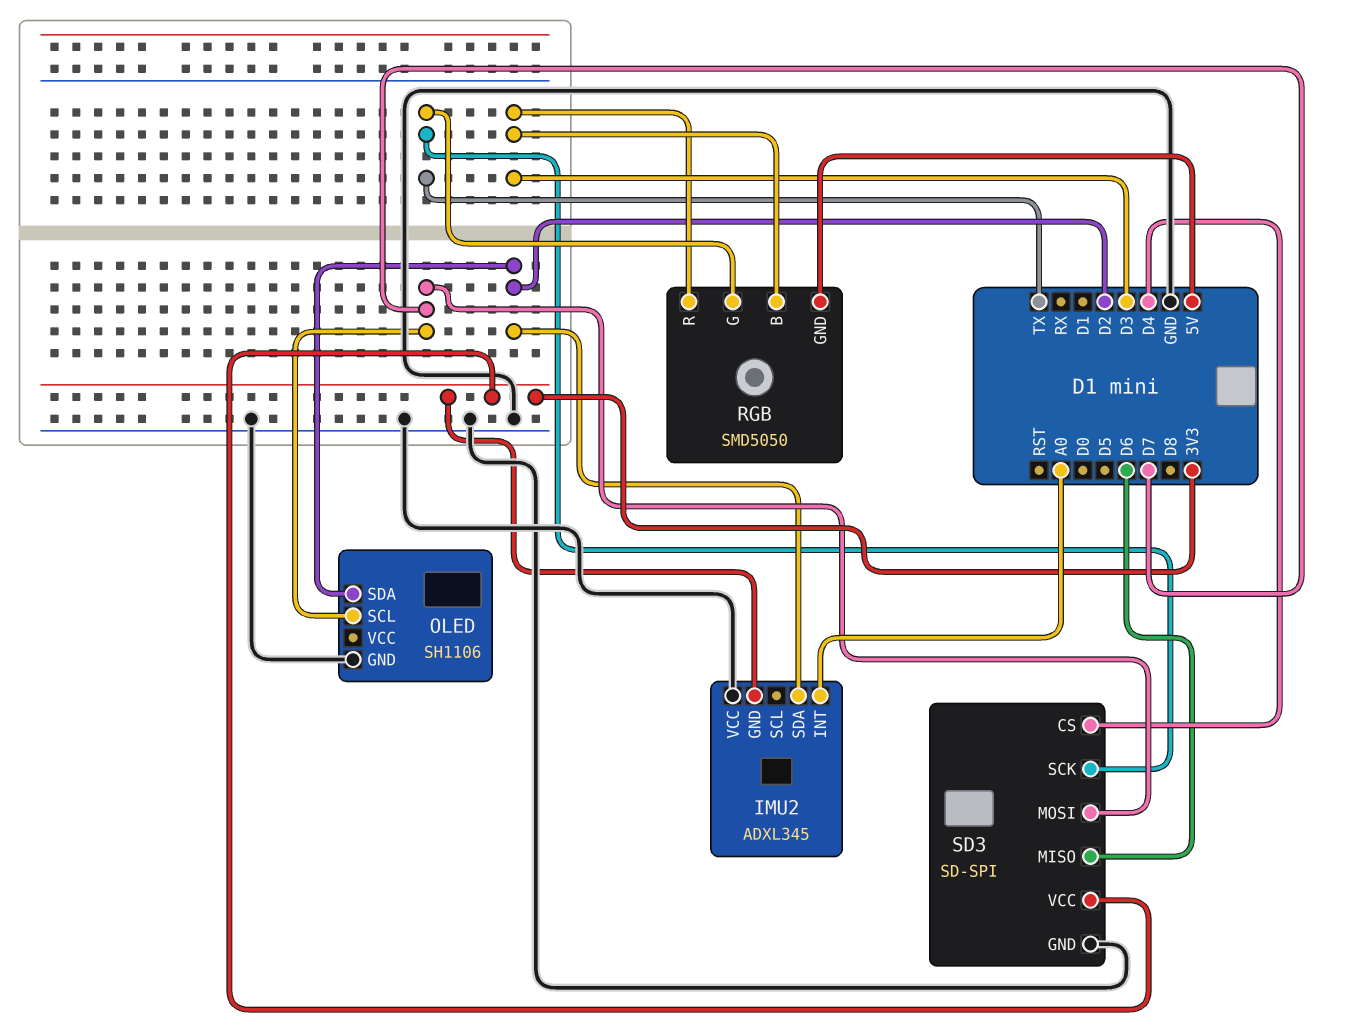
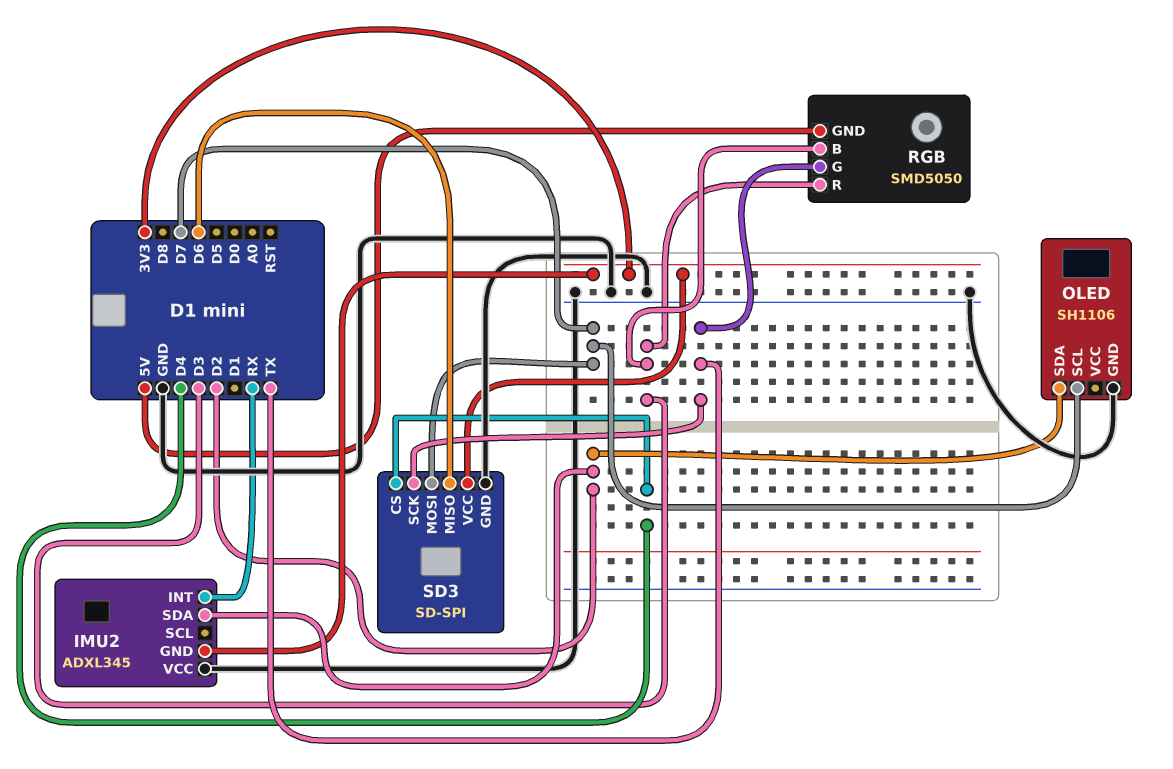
IMU2 pin INT: A0 -> RX

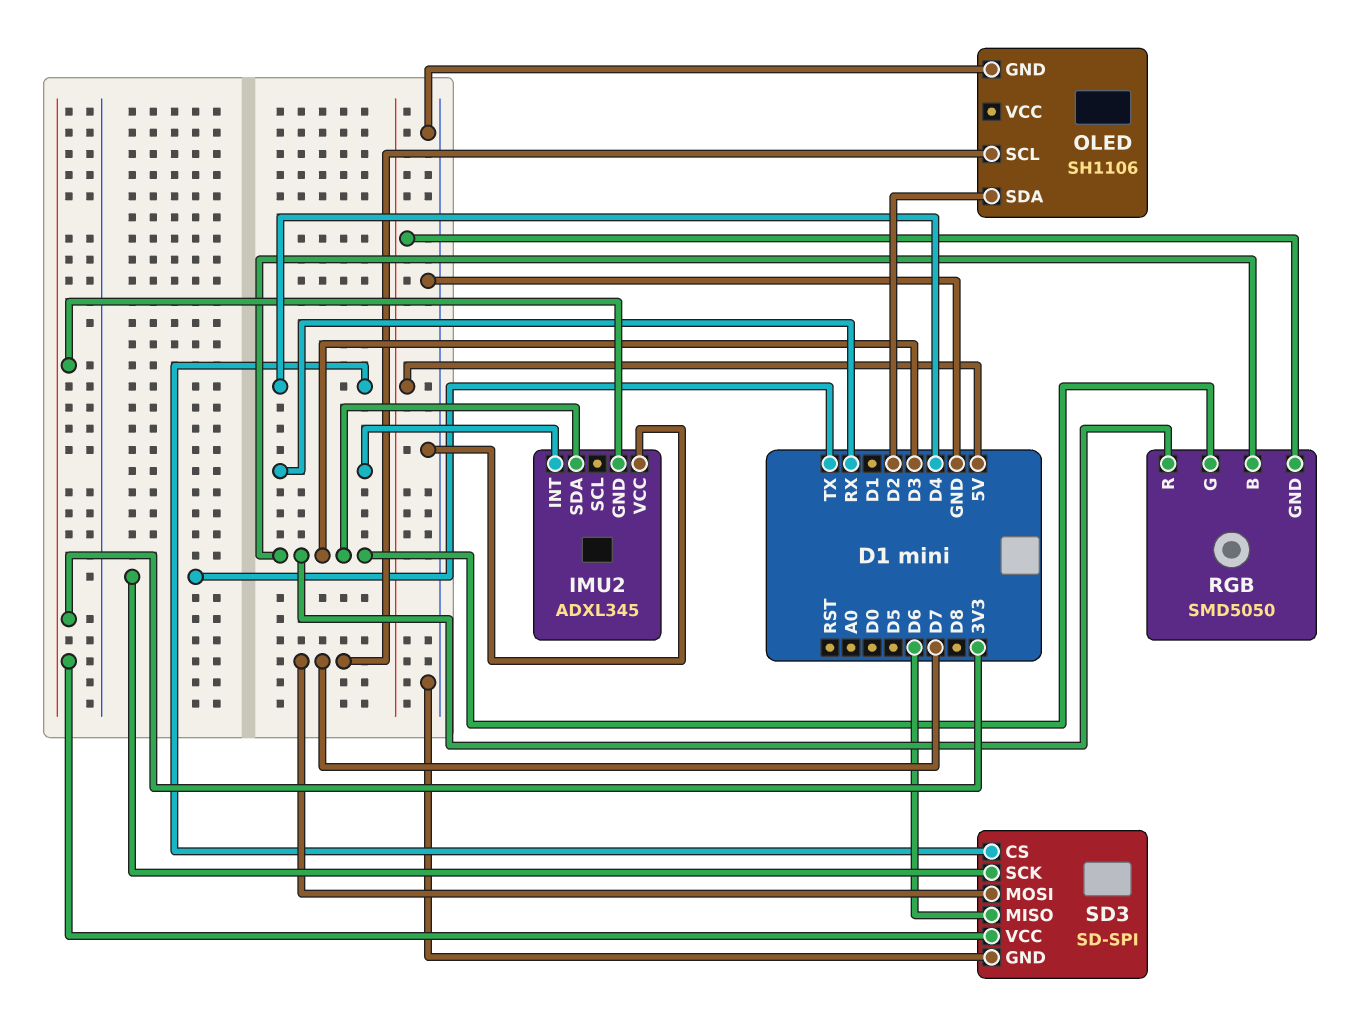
IMU2 pin SDA: D2 -> D3
RGB pin G: TX -> D3

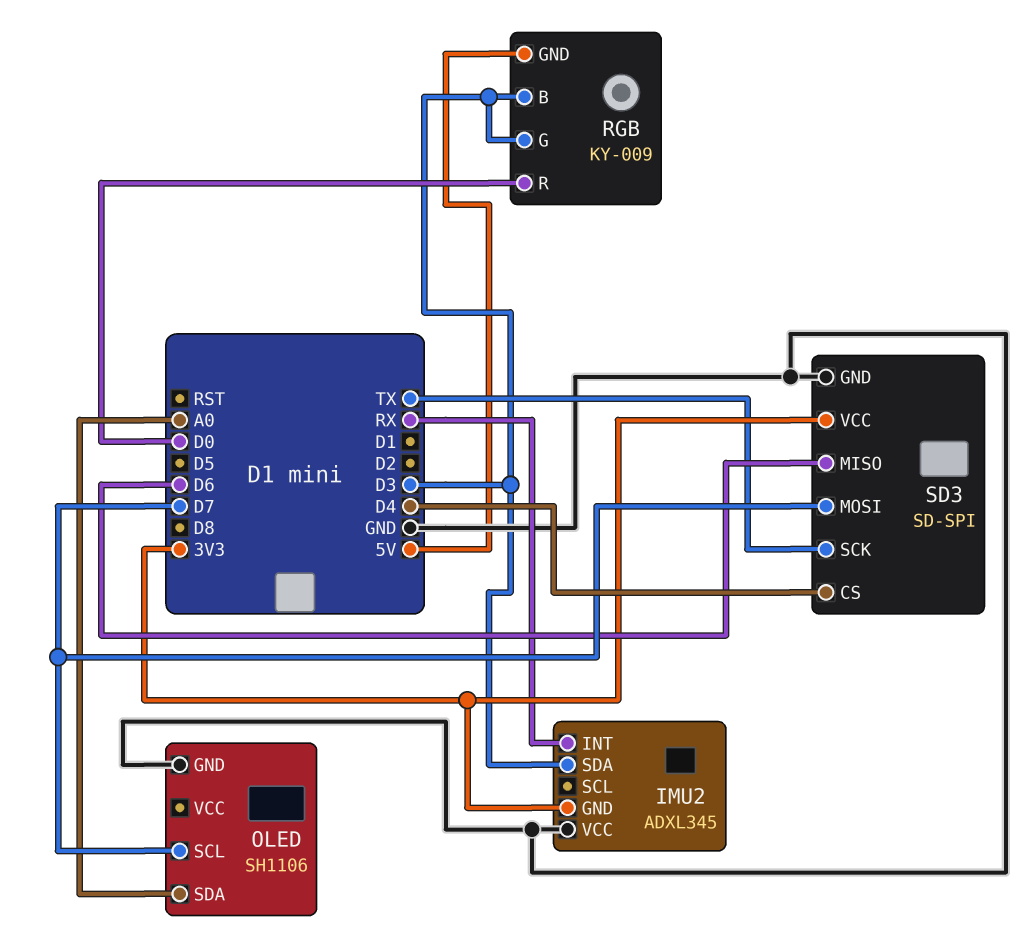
OLED pin SDA: D2 -> A0
RGB: SMD5050 -> KY-009
RGB pin R: D3 -> D0

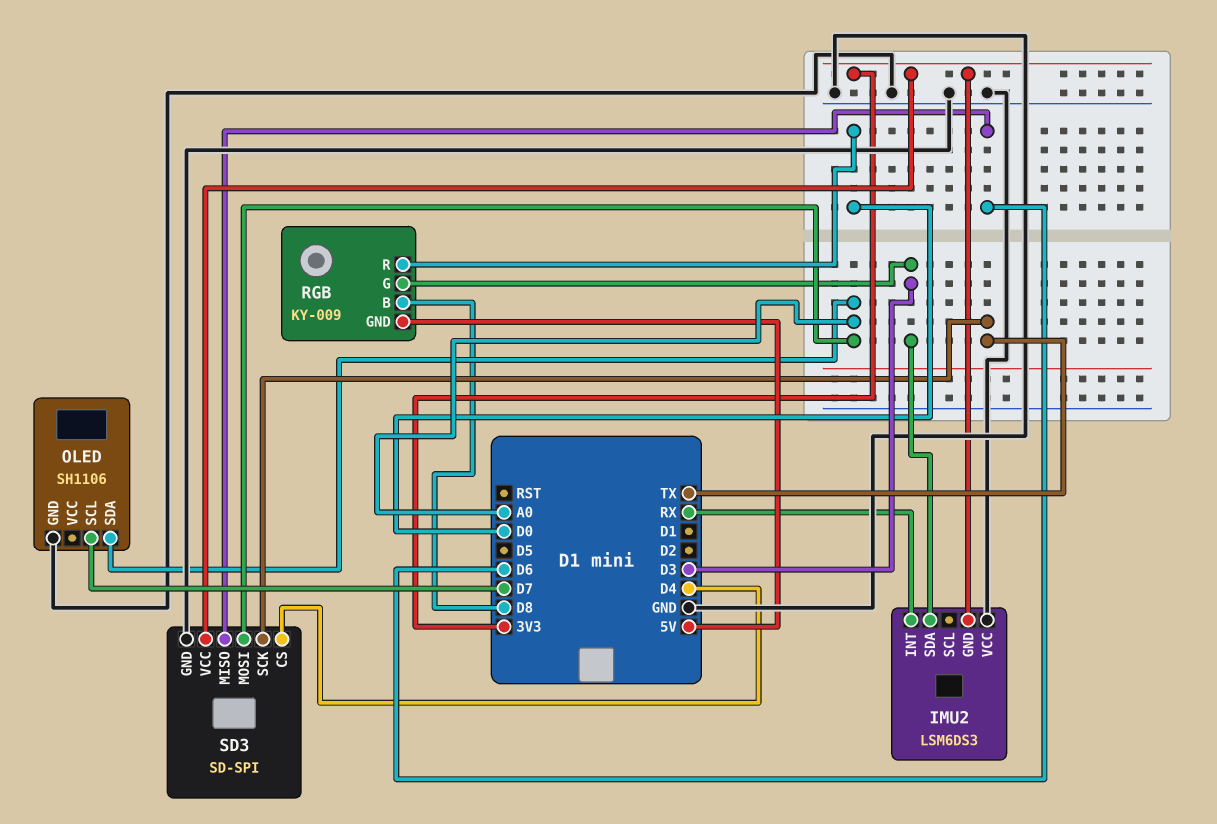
IMU2: ADXL345 -> LSM6DS3
RGB pin B: D3 -> D8
SD3 pin MOSI: D7 -> A0

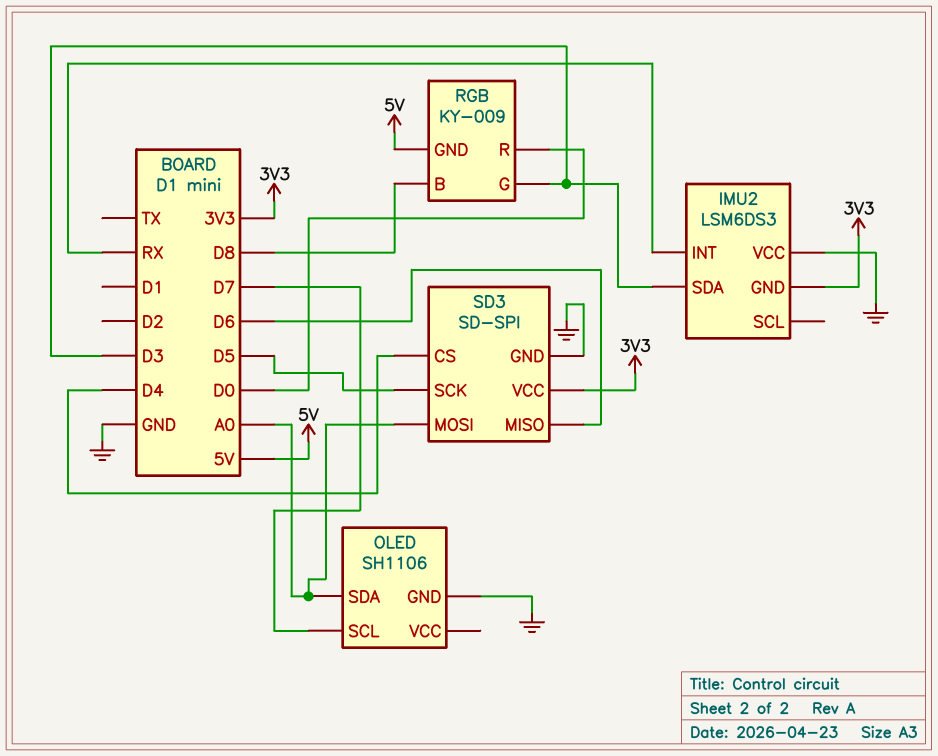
SD3 pin SCK: TX -> D5

